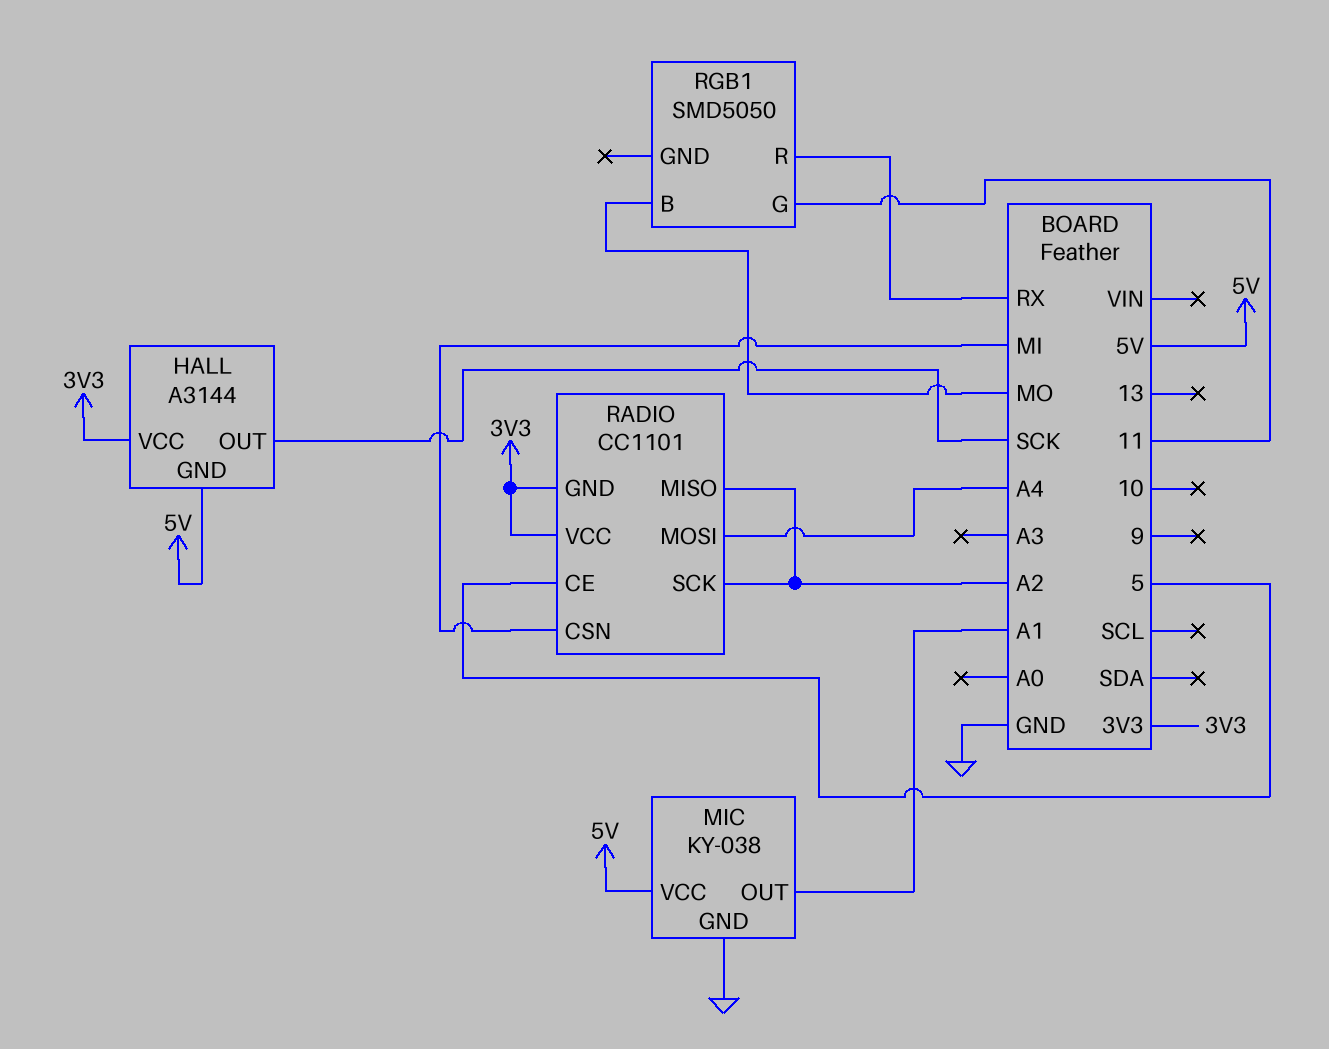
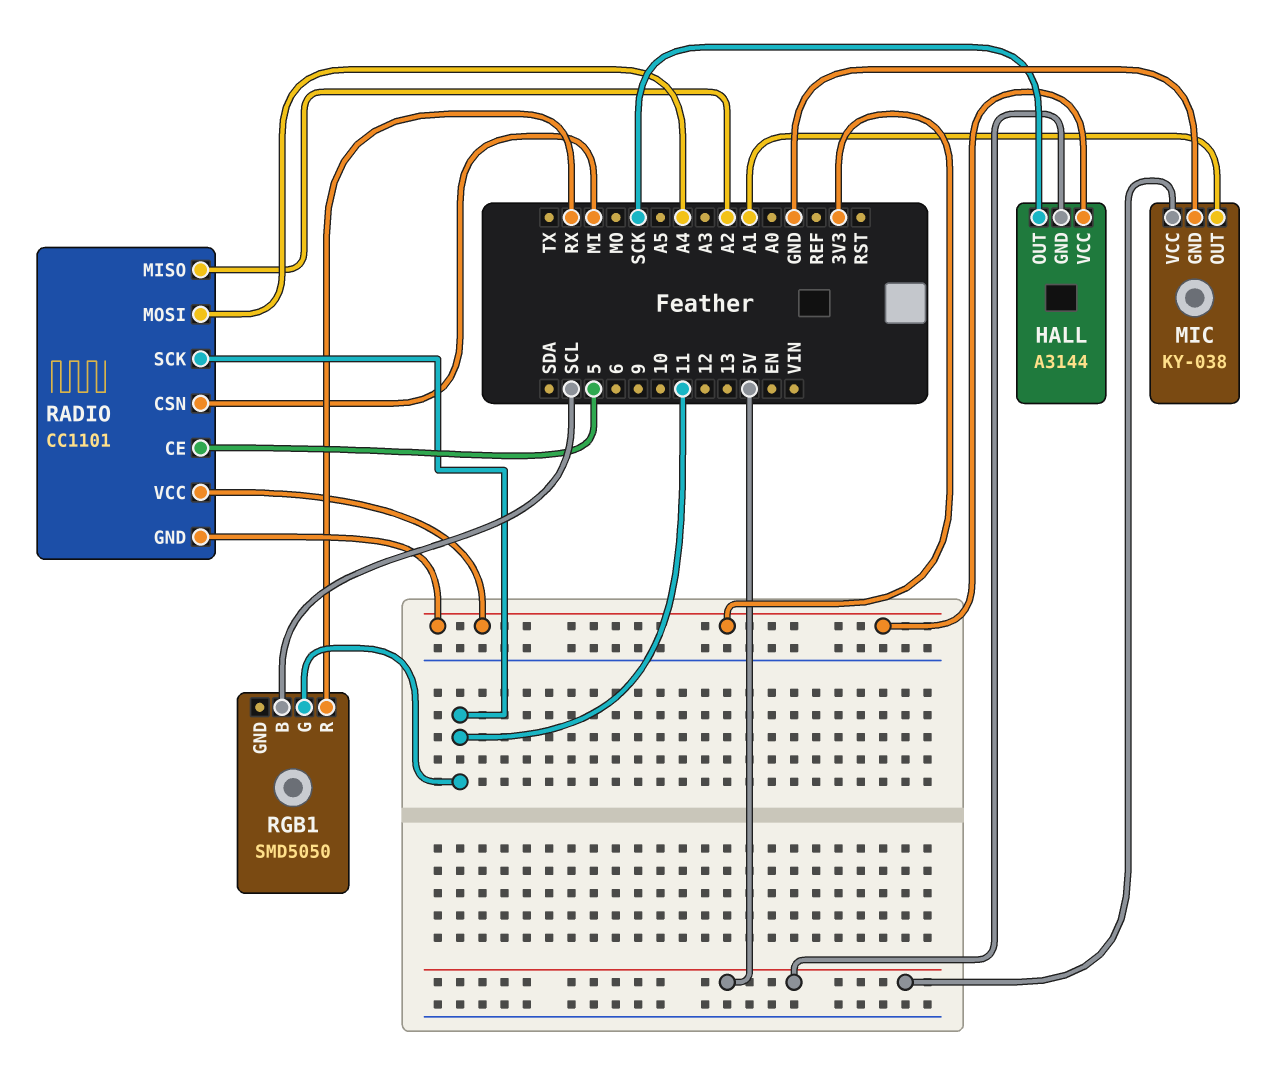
RADIO pin SCK: A2 -> 11
RGB1 pin B: MO -> SCL

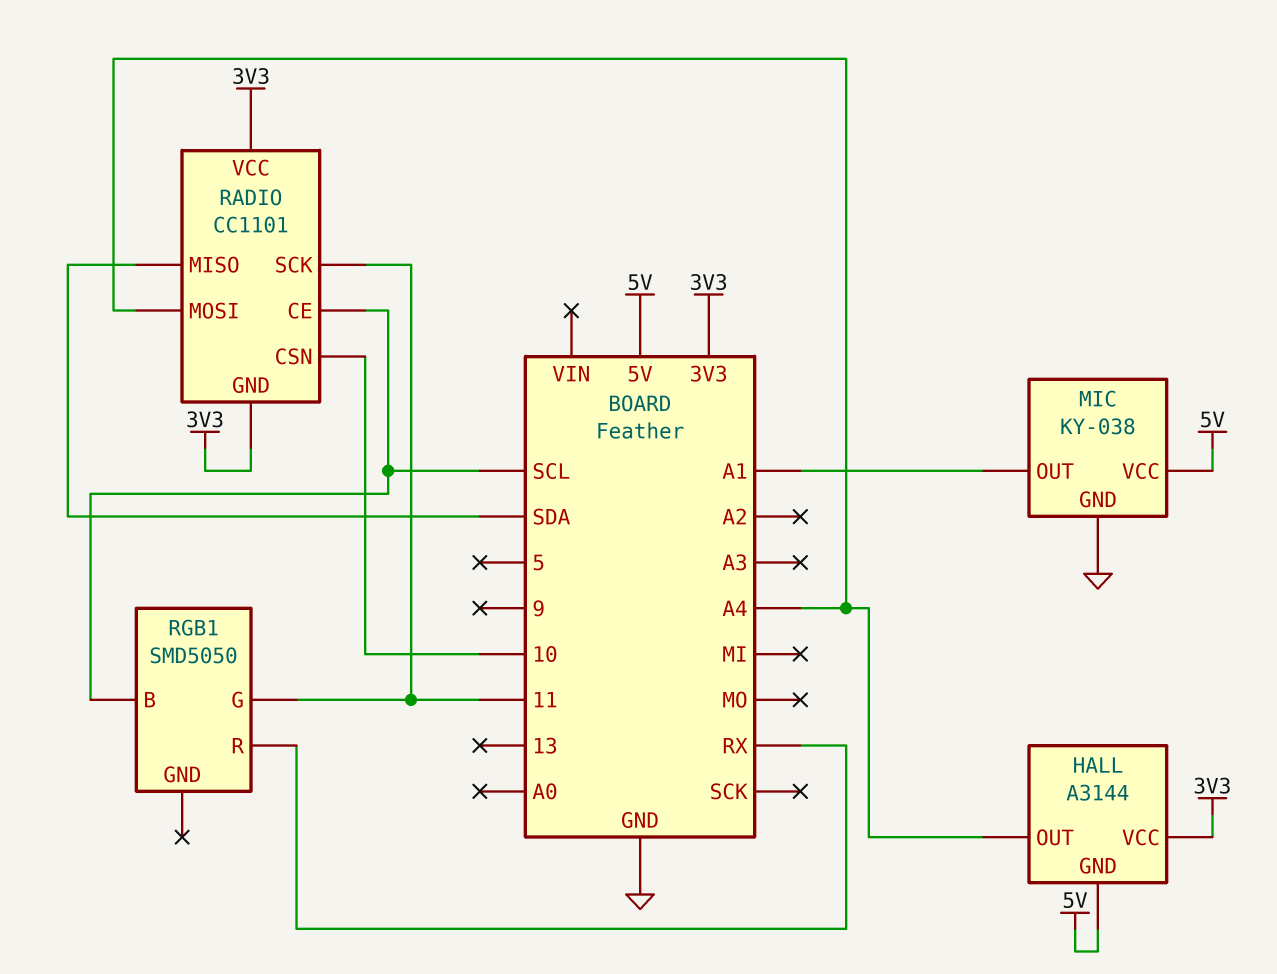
HALL pin OUT: SCK -> A4
RADIO pin CE: 5 -> SCL
RADIO pin CSN: MI -> 10
RADIO pin MISO: A2 -> SDA

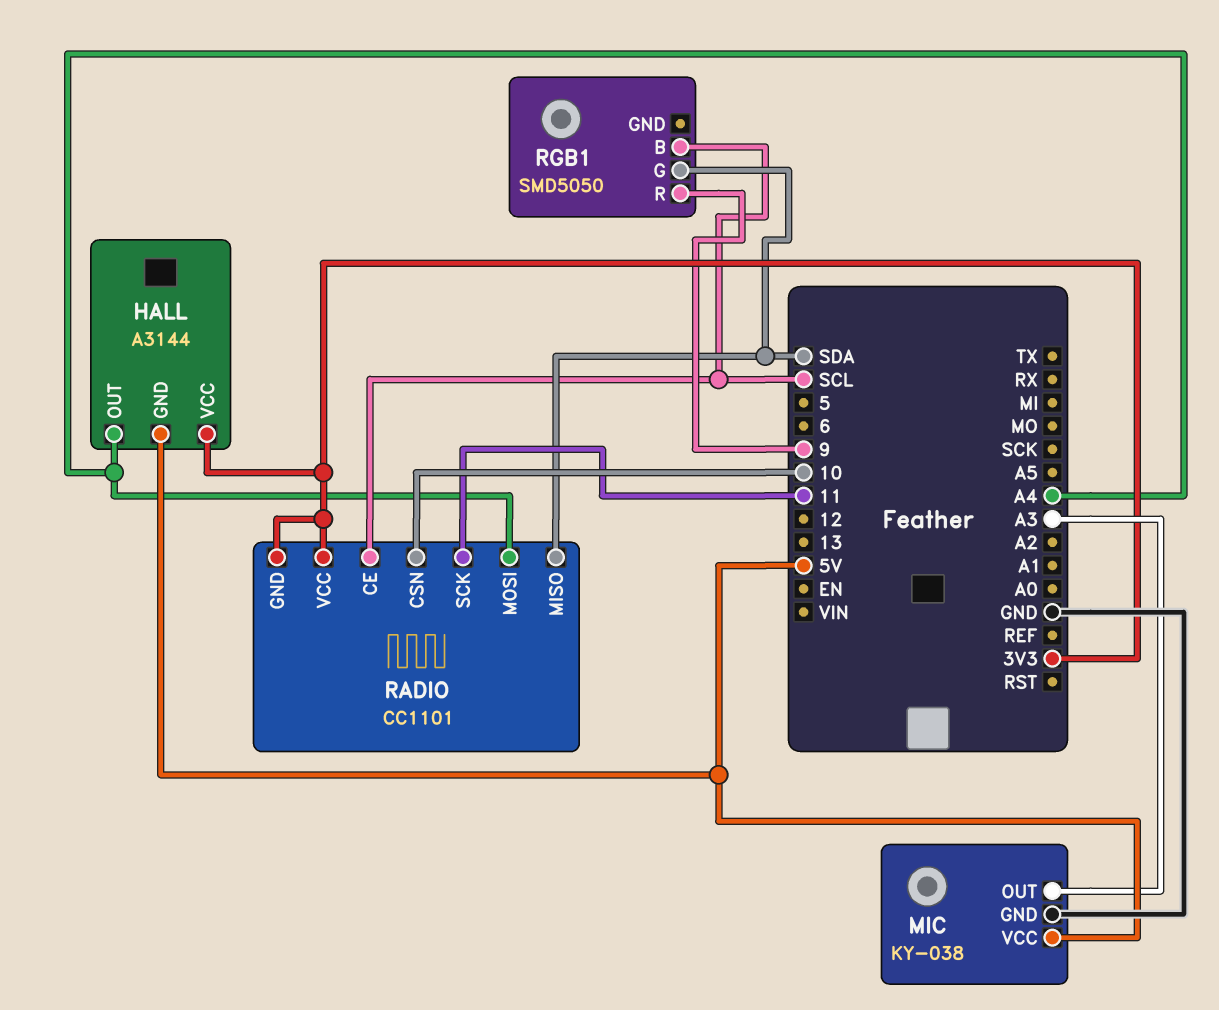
MIC pin OUT: A1 -> A3
RGB1 pin G: 11 -> SDA
RGB1 pin R: RX -> 9

